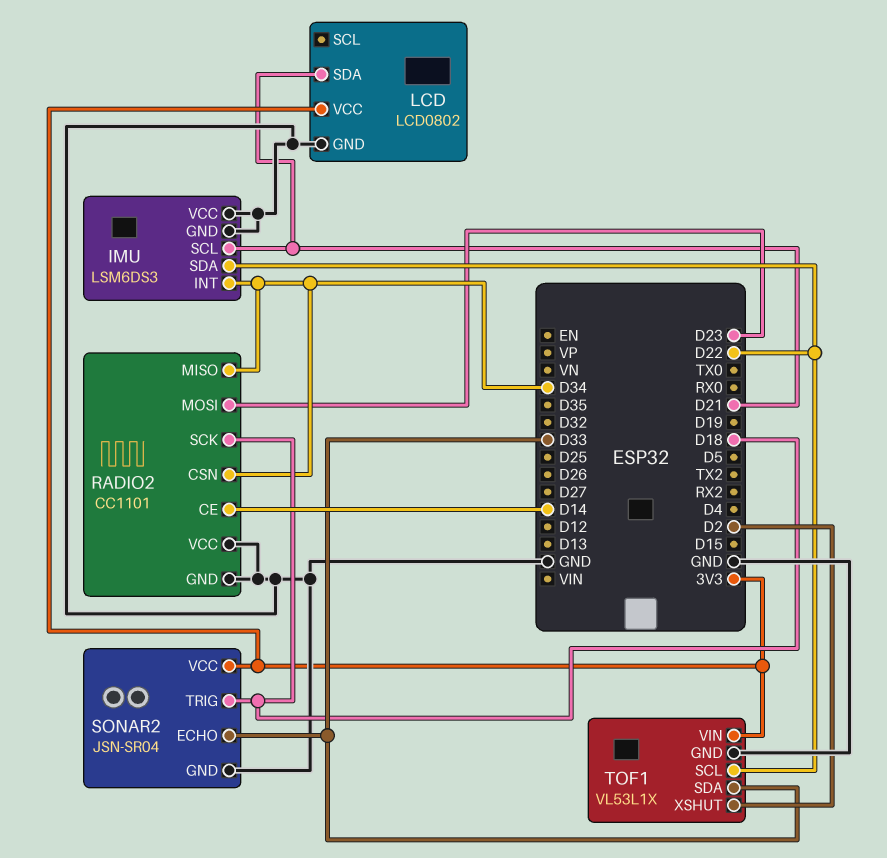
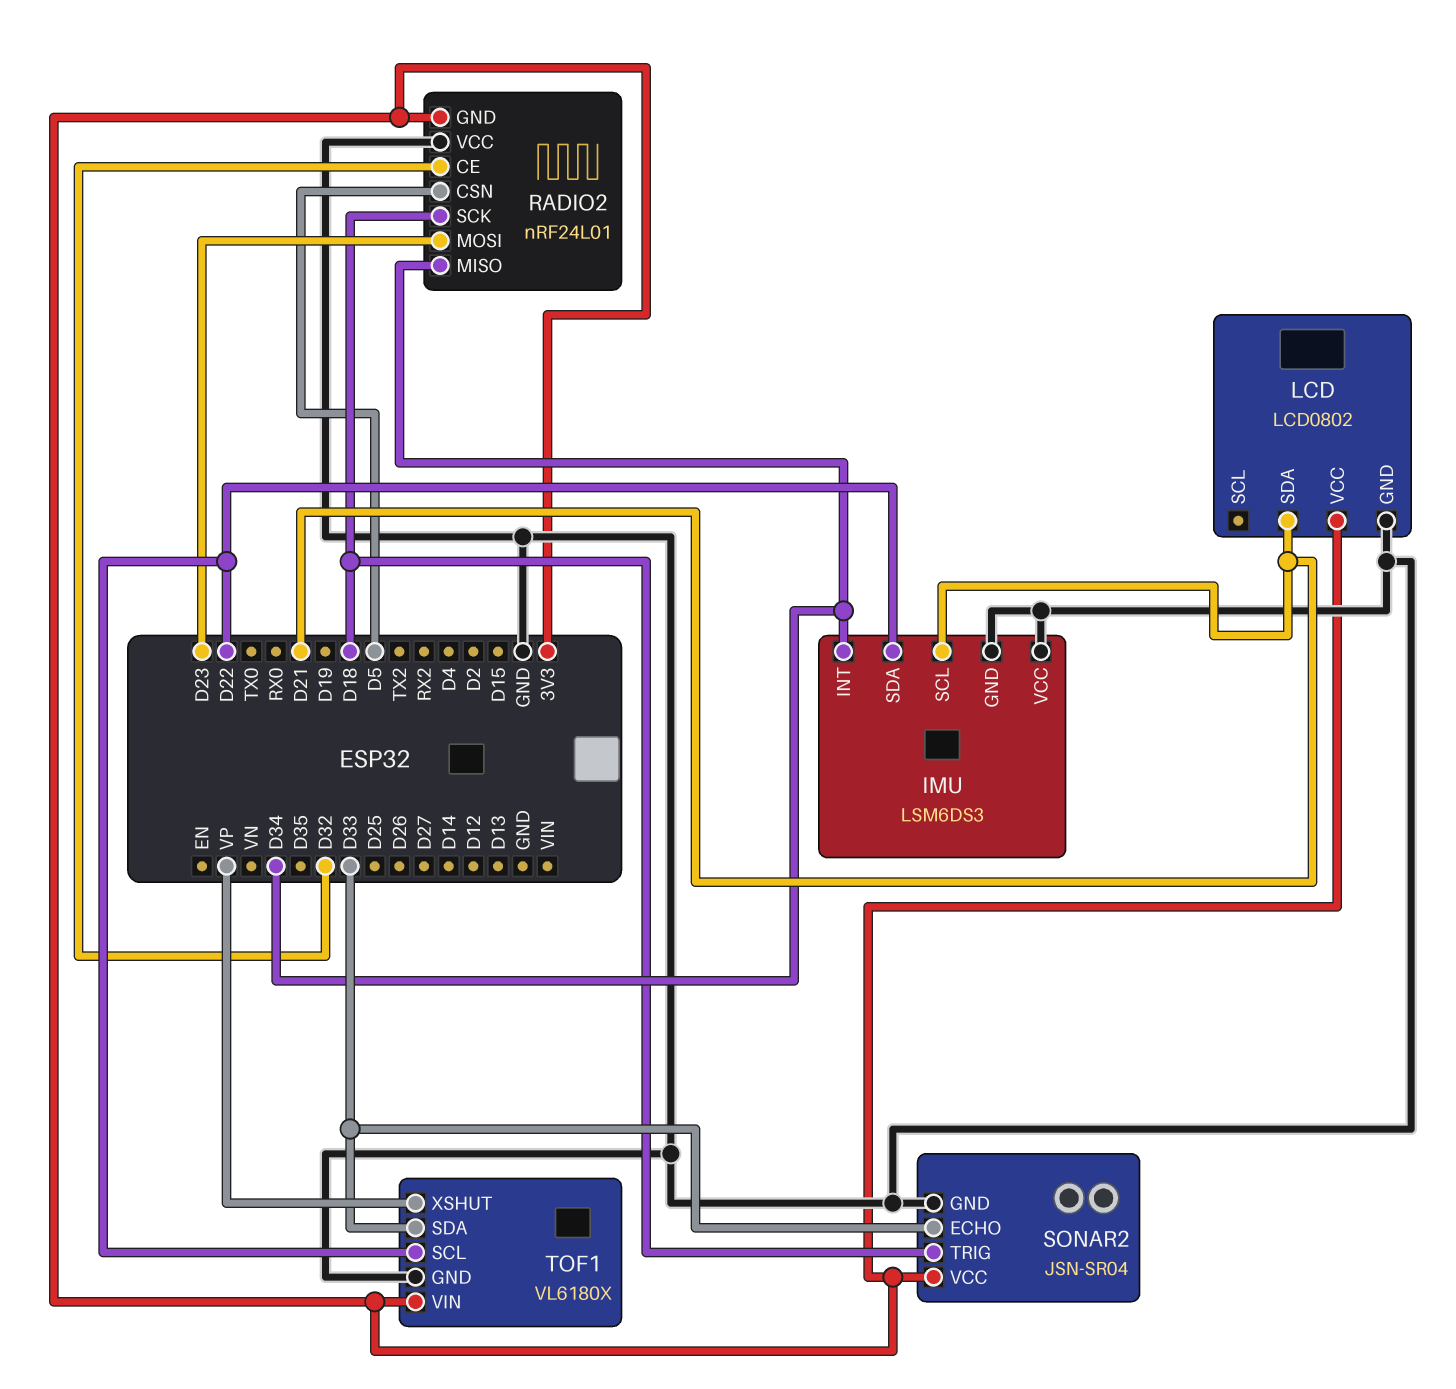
RADIO2: CC1101 -> nRF24L01
RADIO2 pin CE: D14 -> D32
RADIO2 pin CSN: D34 -> D5
RADIO2 pin GND: GND -> 3V3
TOF1: VL53L1X -> VL6180X
TOF1 pin XSHUT: D2 -> VP

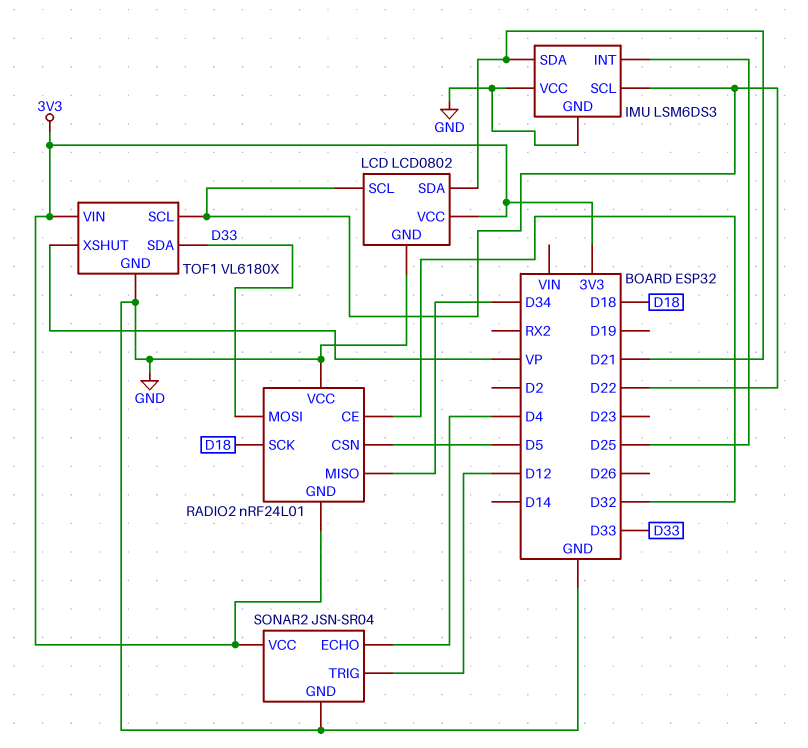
IMU pin INT: D34 -> D25
IMU pin SCL: D21 -> D22
IMU pin SDA: D22 -> D21
LCD pin SCL: none -> D22
RADIO2 pin MOSI: D23 -> D33
SONAR2 pin ECHO: D33 -> D4
SONAR2 pin TRIG: D18 -> D12

